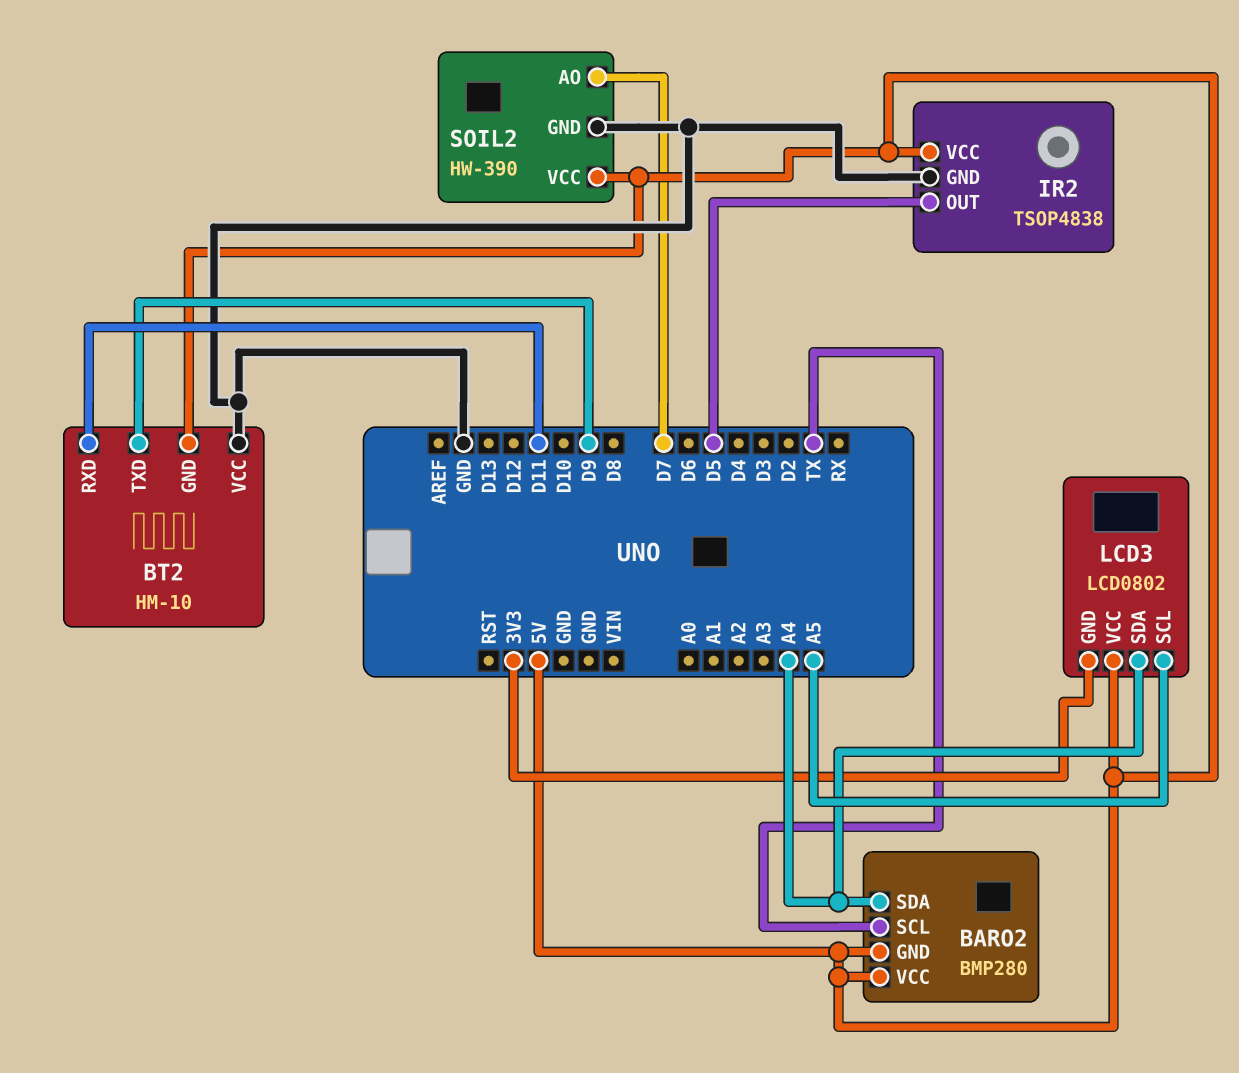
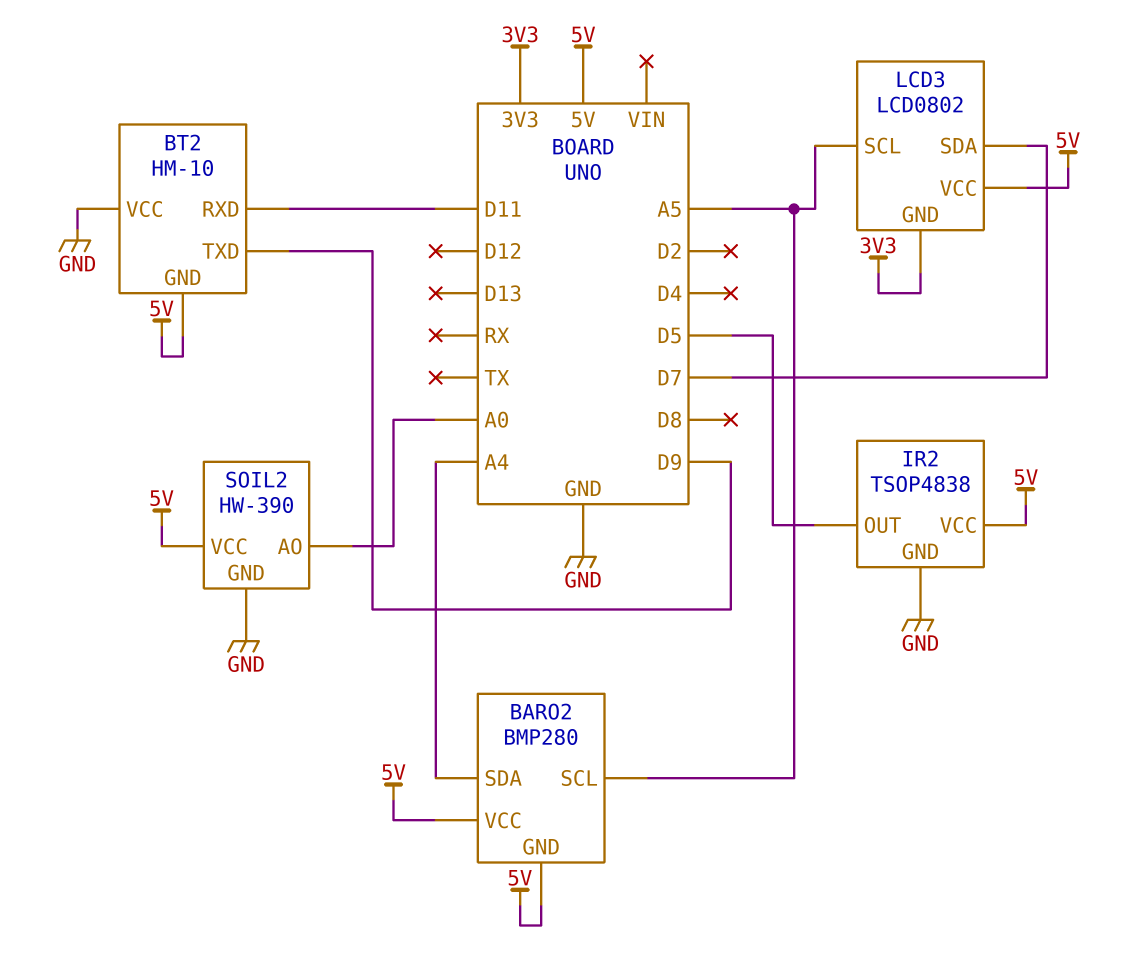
BARO2 pin SCL: TX -> A5
LCD3 pin SDA: A4 -> D7
SOIL2 pin AO: D7 -> A0

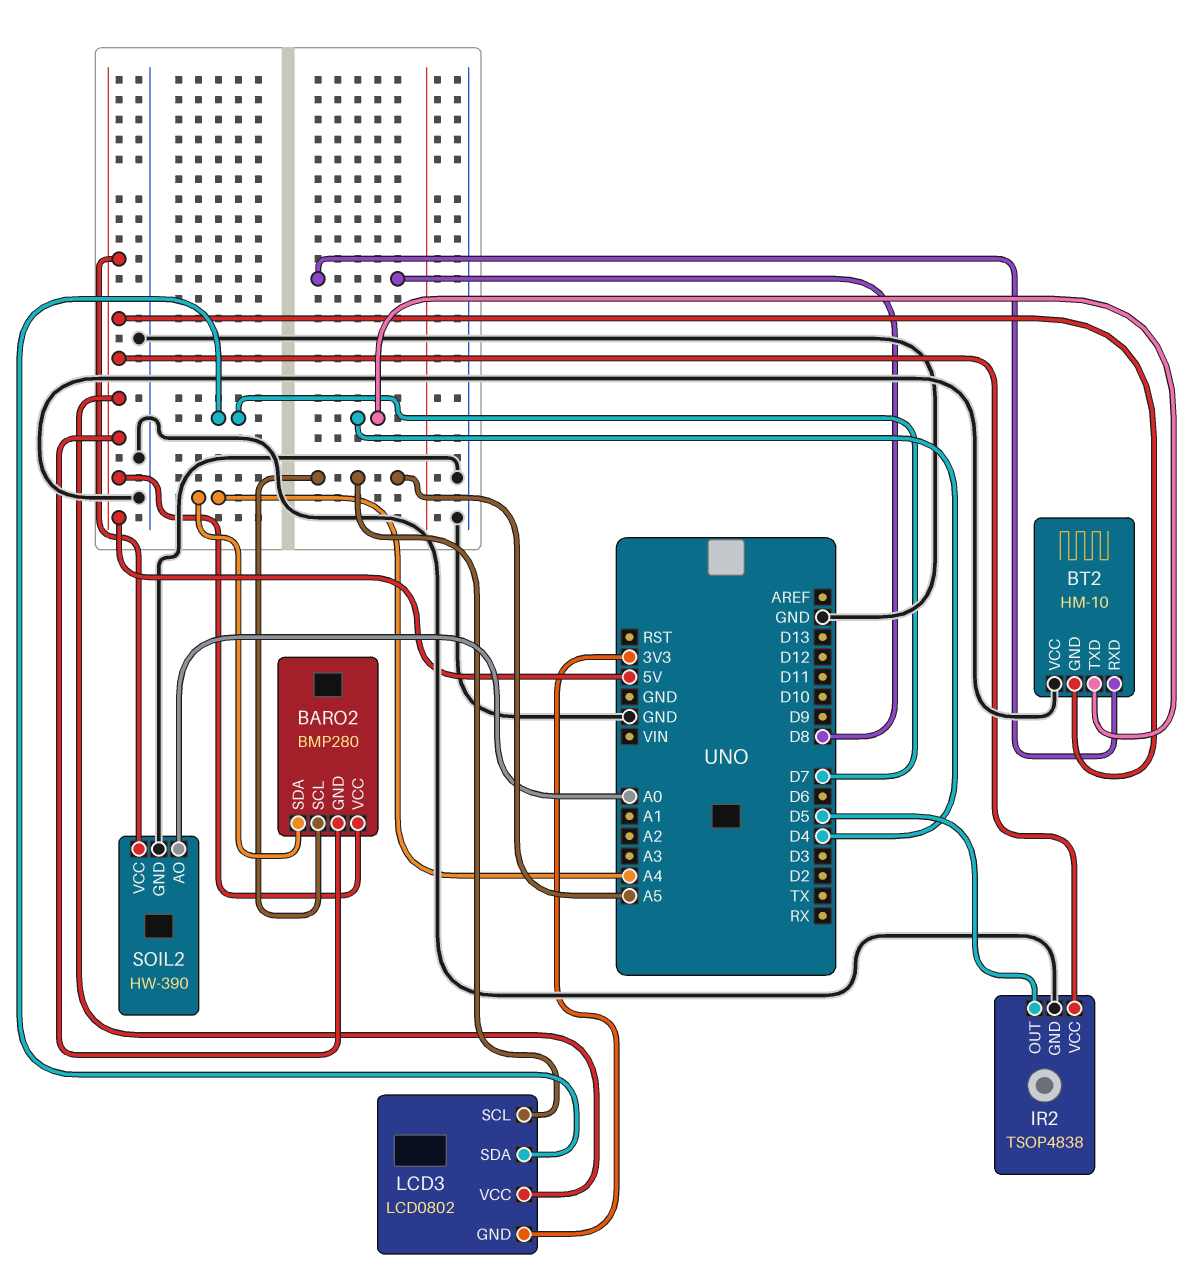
BT2 pin RXD: D11 -> D8
BT2 pin TXD: D9 -> D4

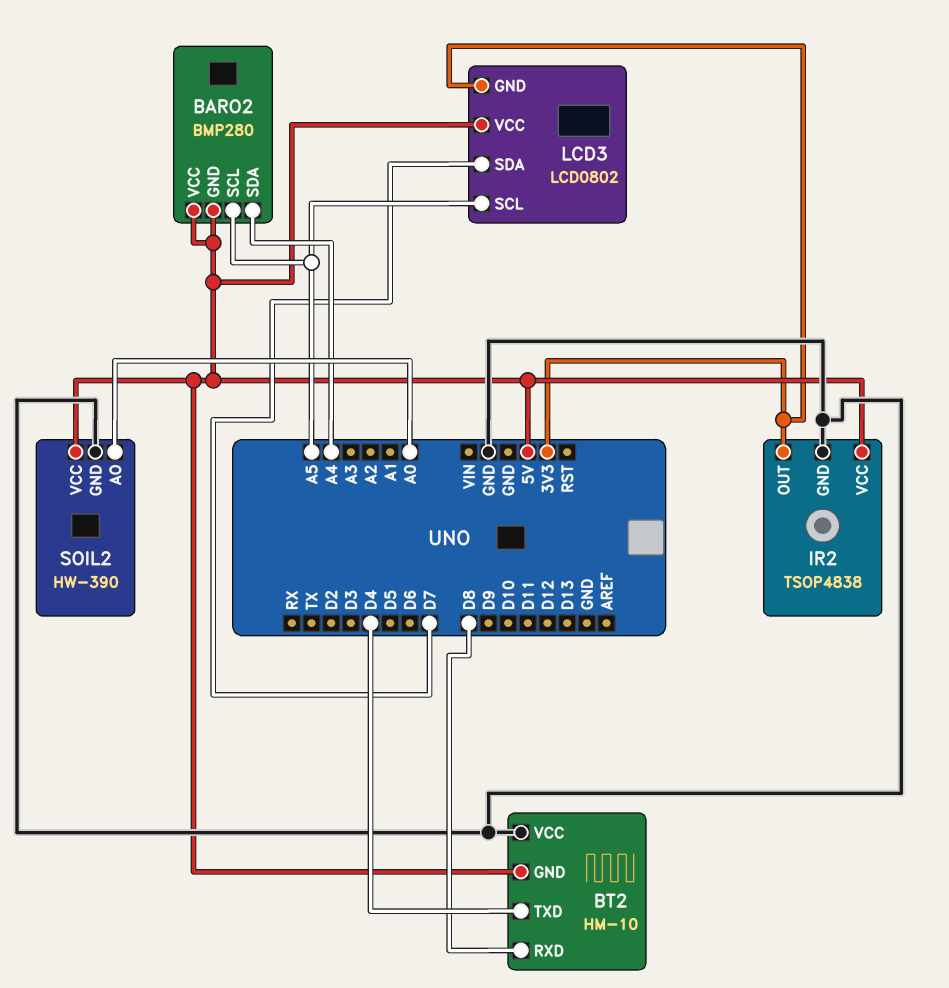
IR2 pin OUT: D5 -> 3V3

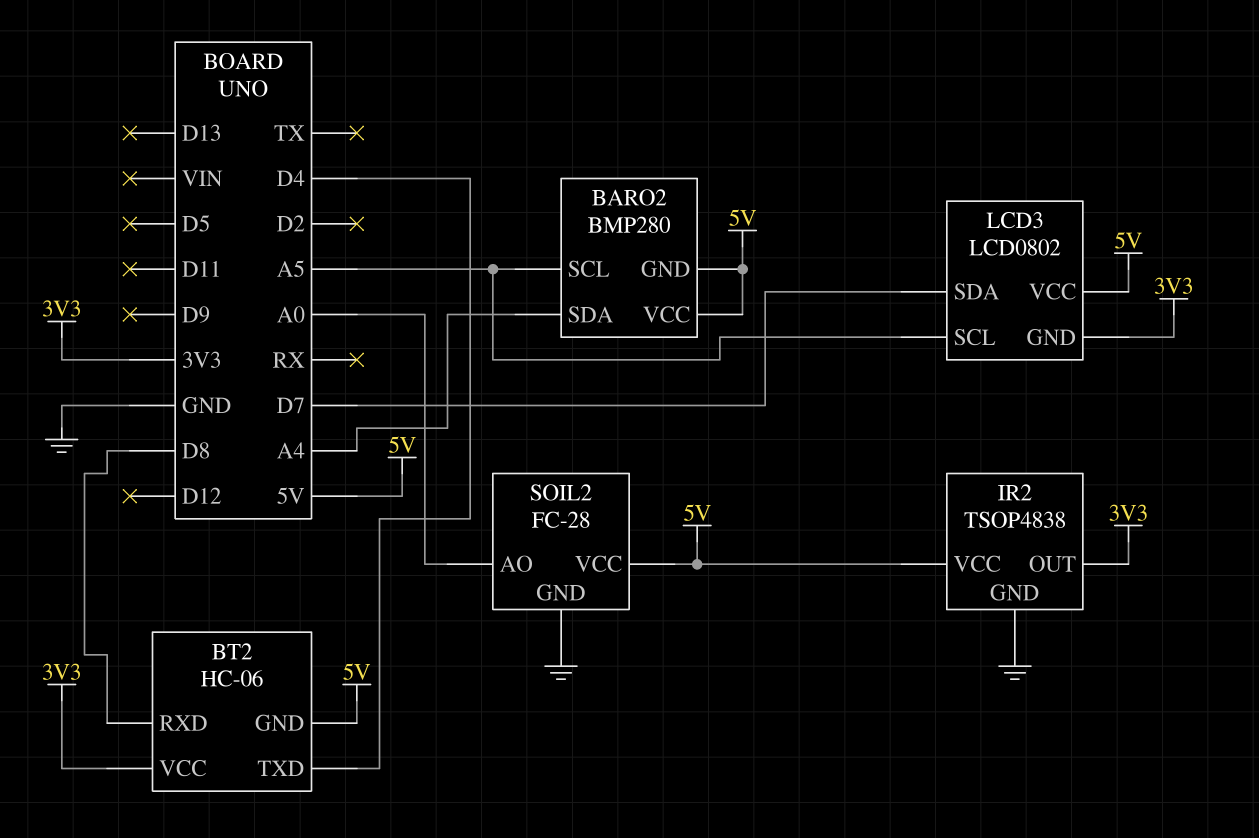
BT2: HM-10 -> HC-06
BT2 pin VCC: GND -> 3V3
SOIL2: HW-390 -> FC-28

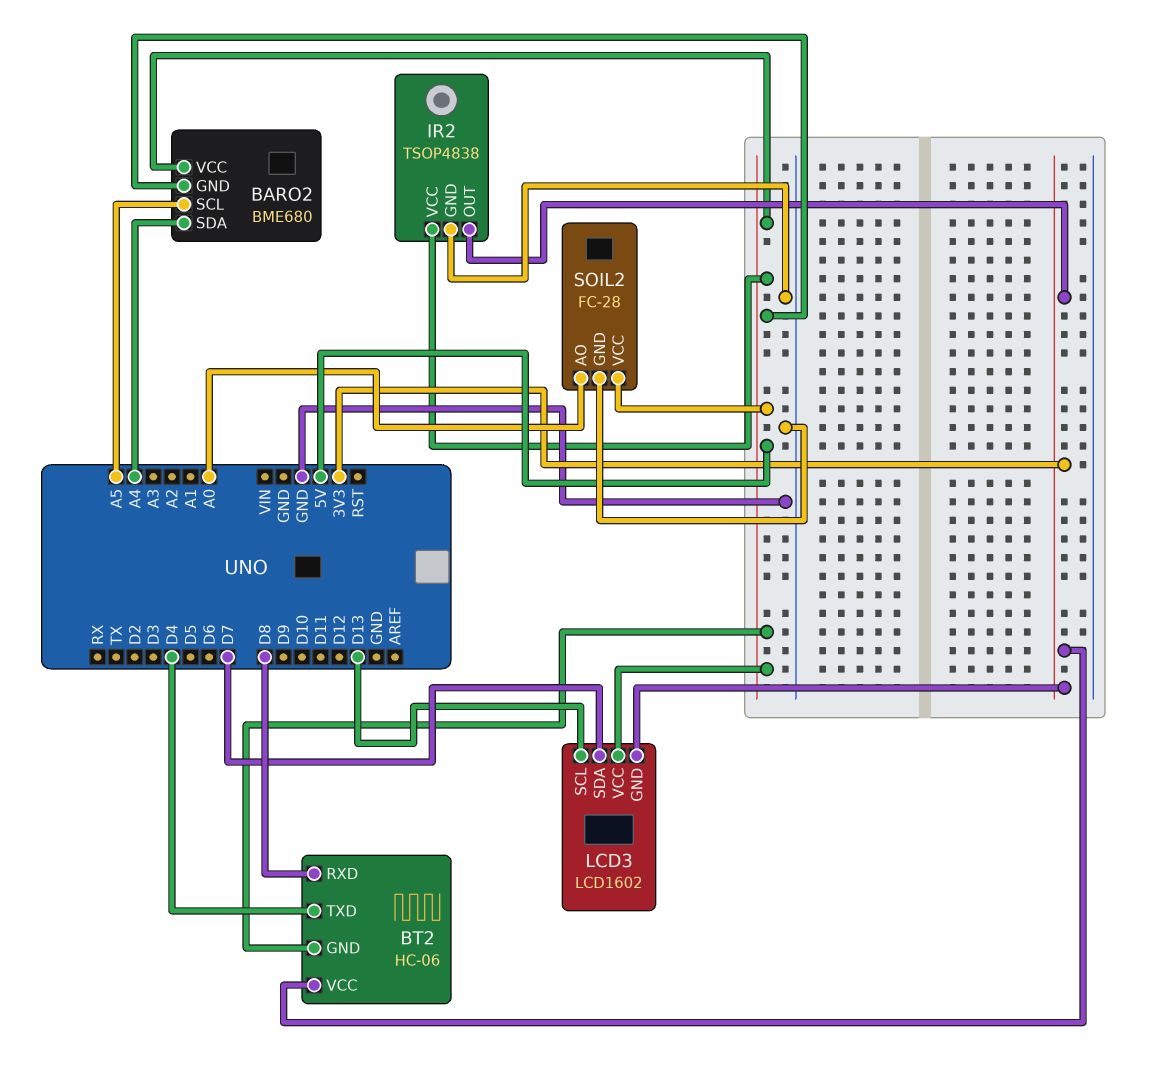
BARO2: BMP280 -> BME680
LCD3: LCD0802 -> LCD1602
LCD3 pin SCL: A5 -> D13

